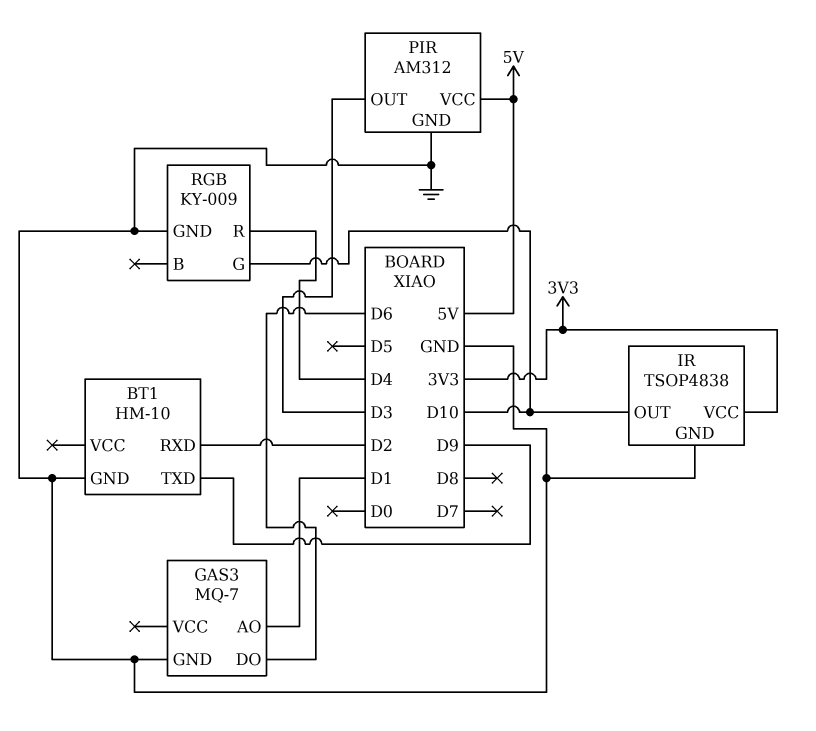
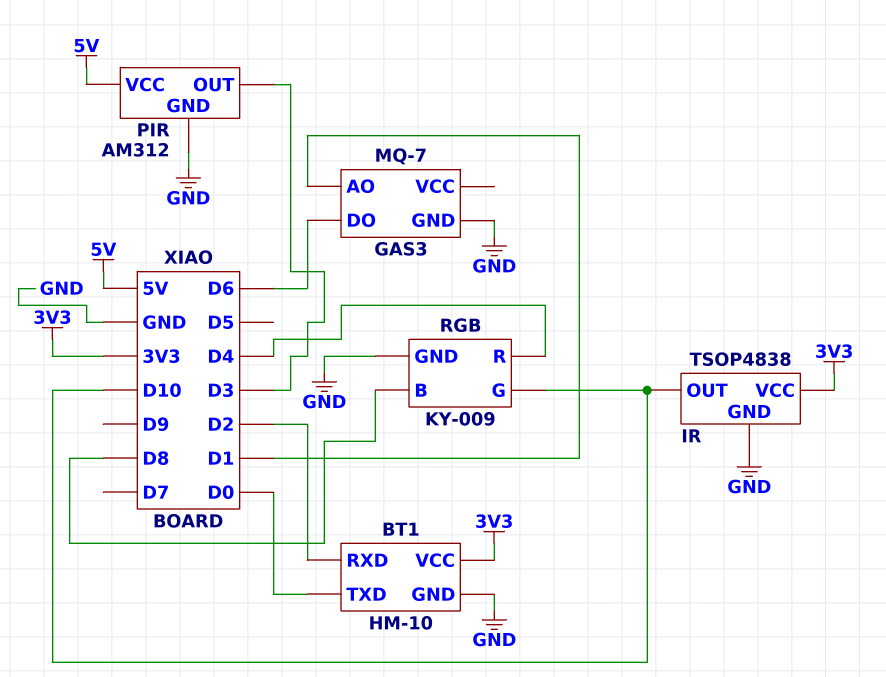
BT1 pin TXD: D9 -> D0
BT1 pin VCC: none -> 3V3
RGB pin B: none -> D8

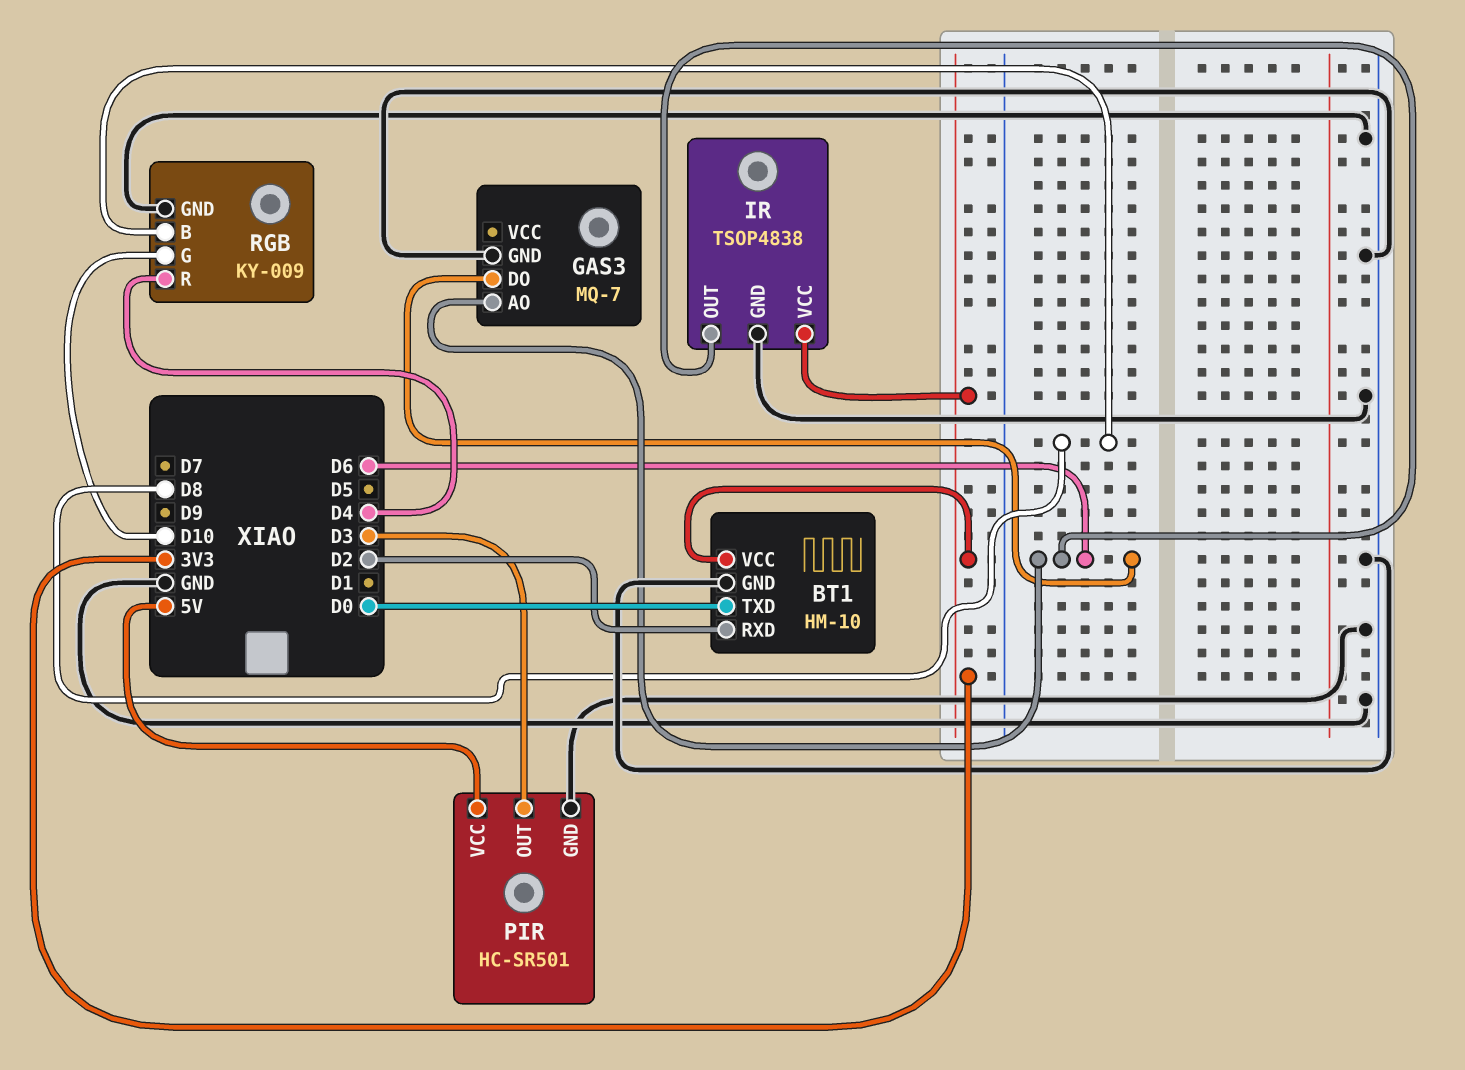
GAS3 pin AO: D1 -> D6
IR pin OUT: D10 -> D6
PIR: AM312 -> HC-SR501

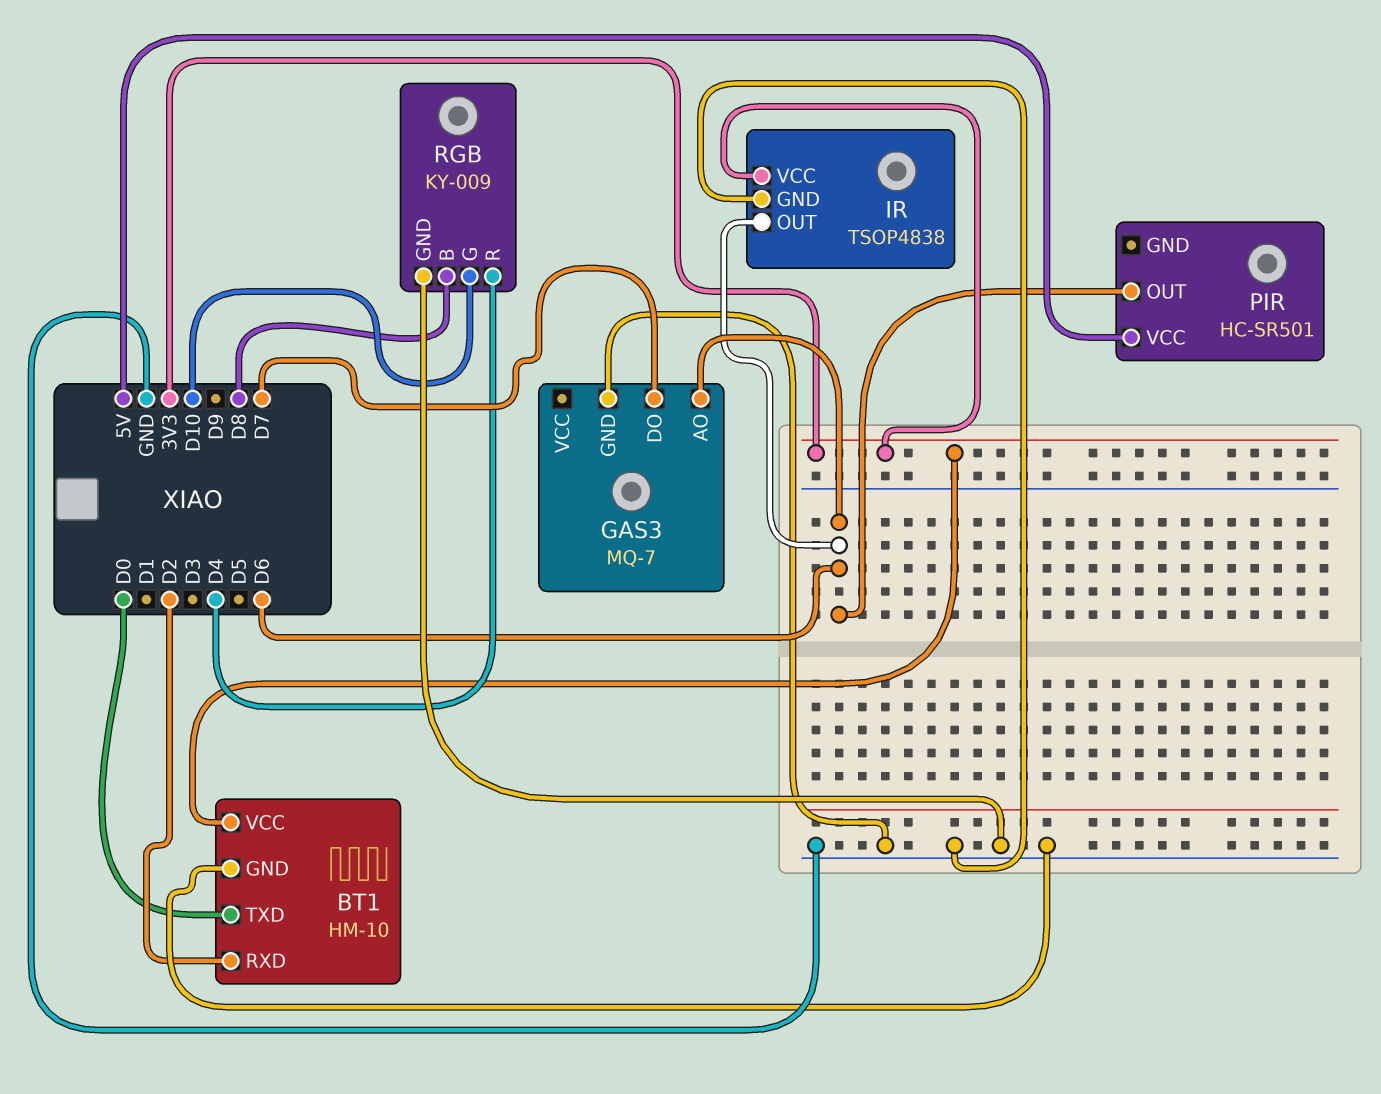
GAS3 pin DO: D6 -> D7
PIR pin GND: GND -> none
PIR pin OUT: D3 -> D6

